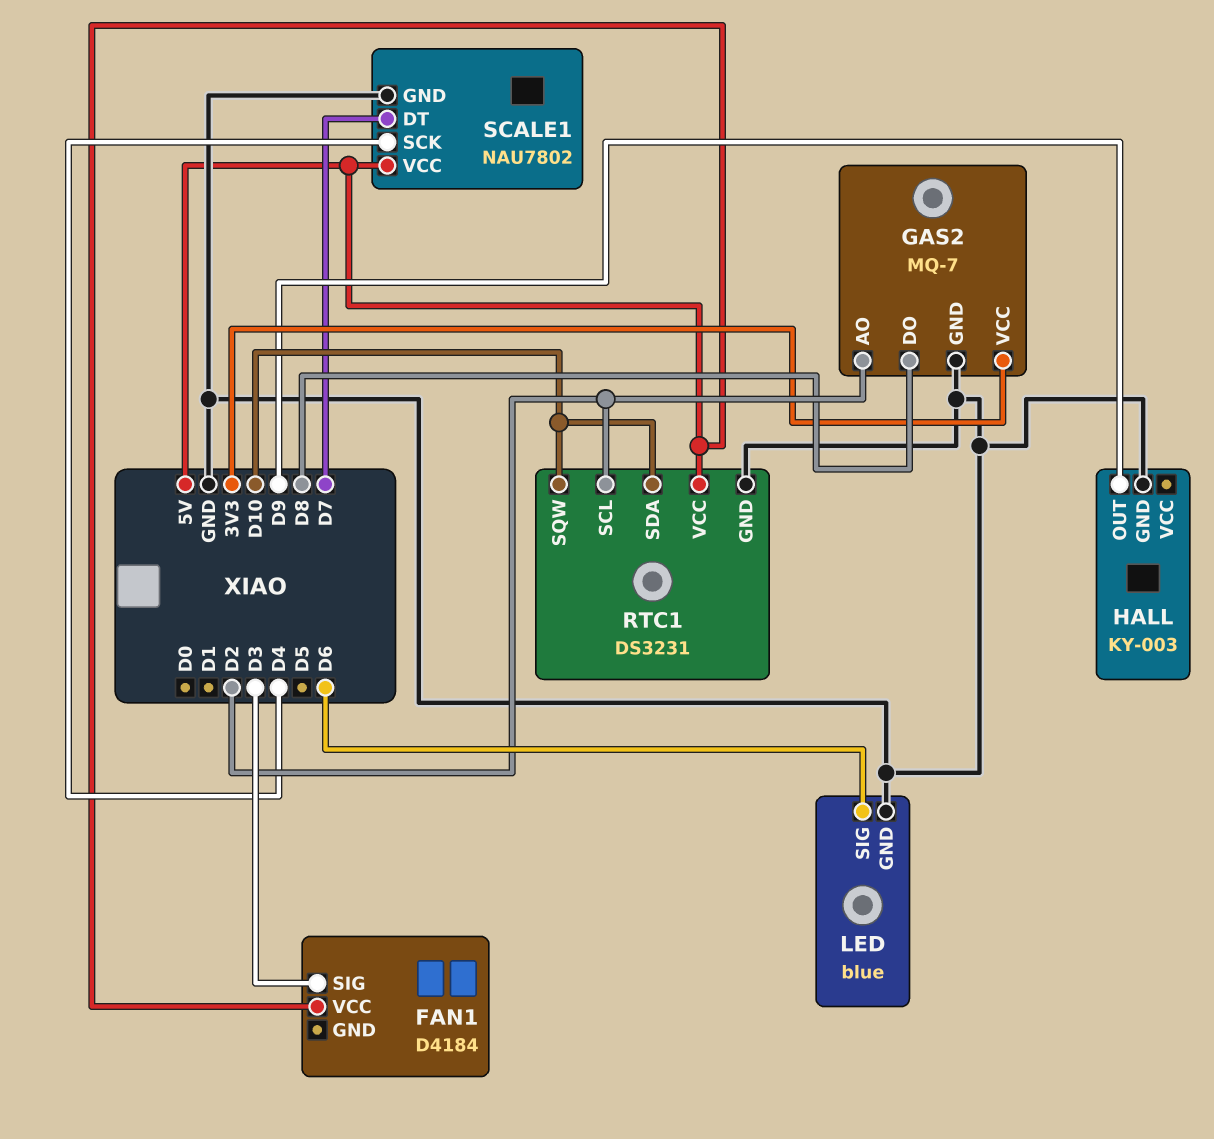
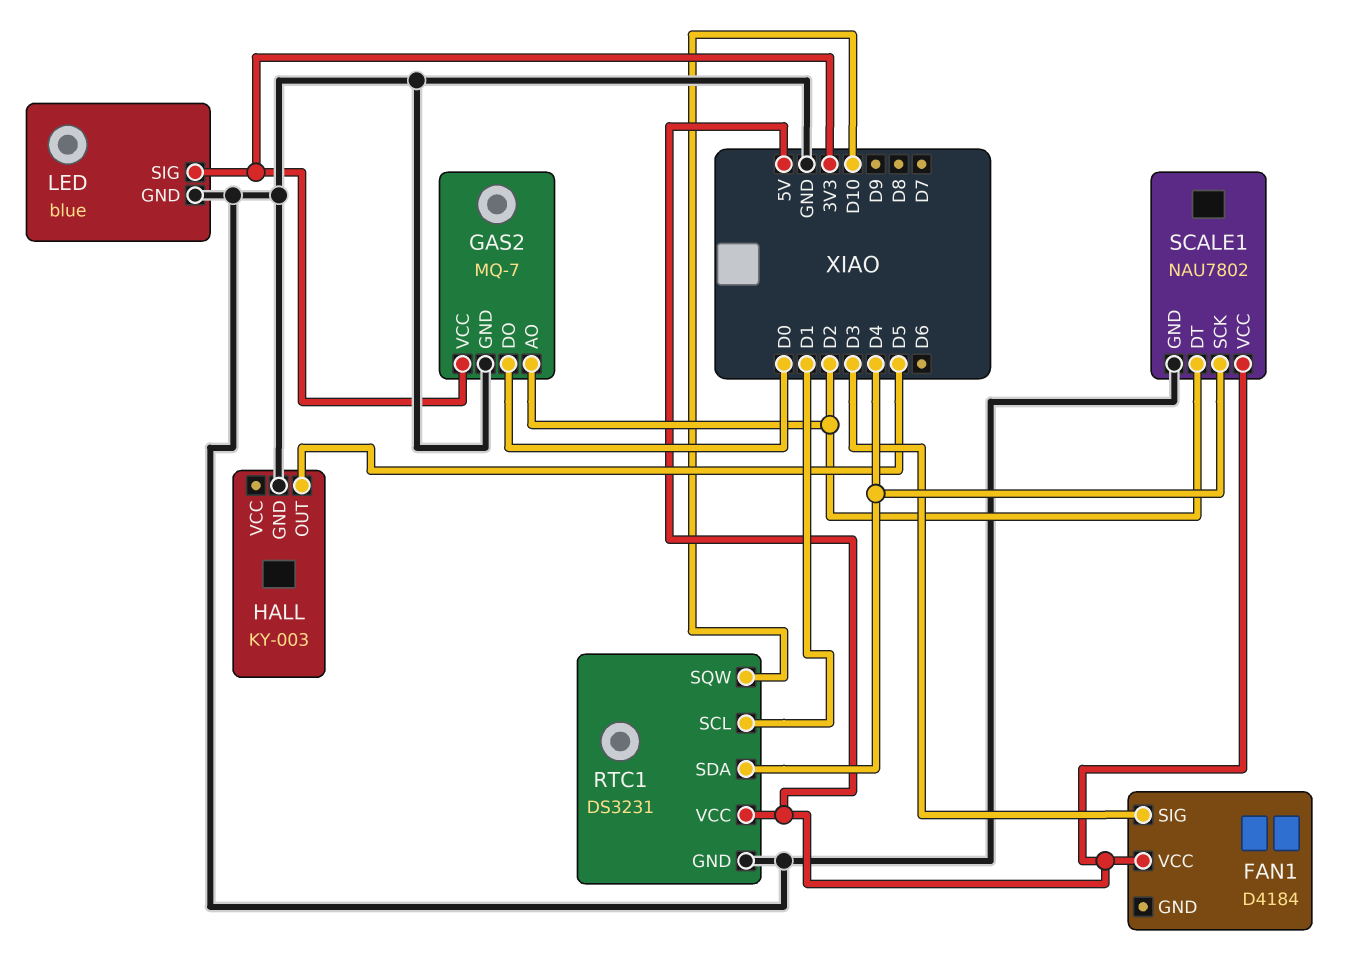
GAS2 pin DO: D8 -> D0
HALL pin OUT: D9 -> D5
LED pin SIG: D6 -> 3V3
RTC1 pin SCL: D2 -> D1
RTC1 pin SDA: D10 -> D4
SCALE1 pin DT: D7 -> D2

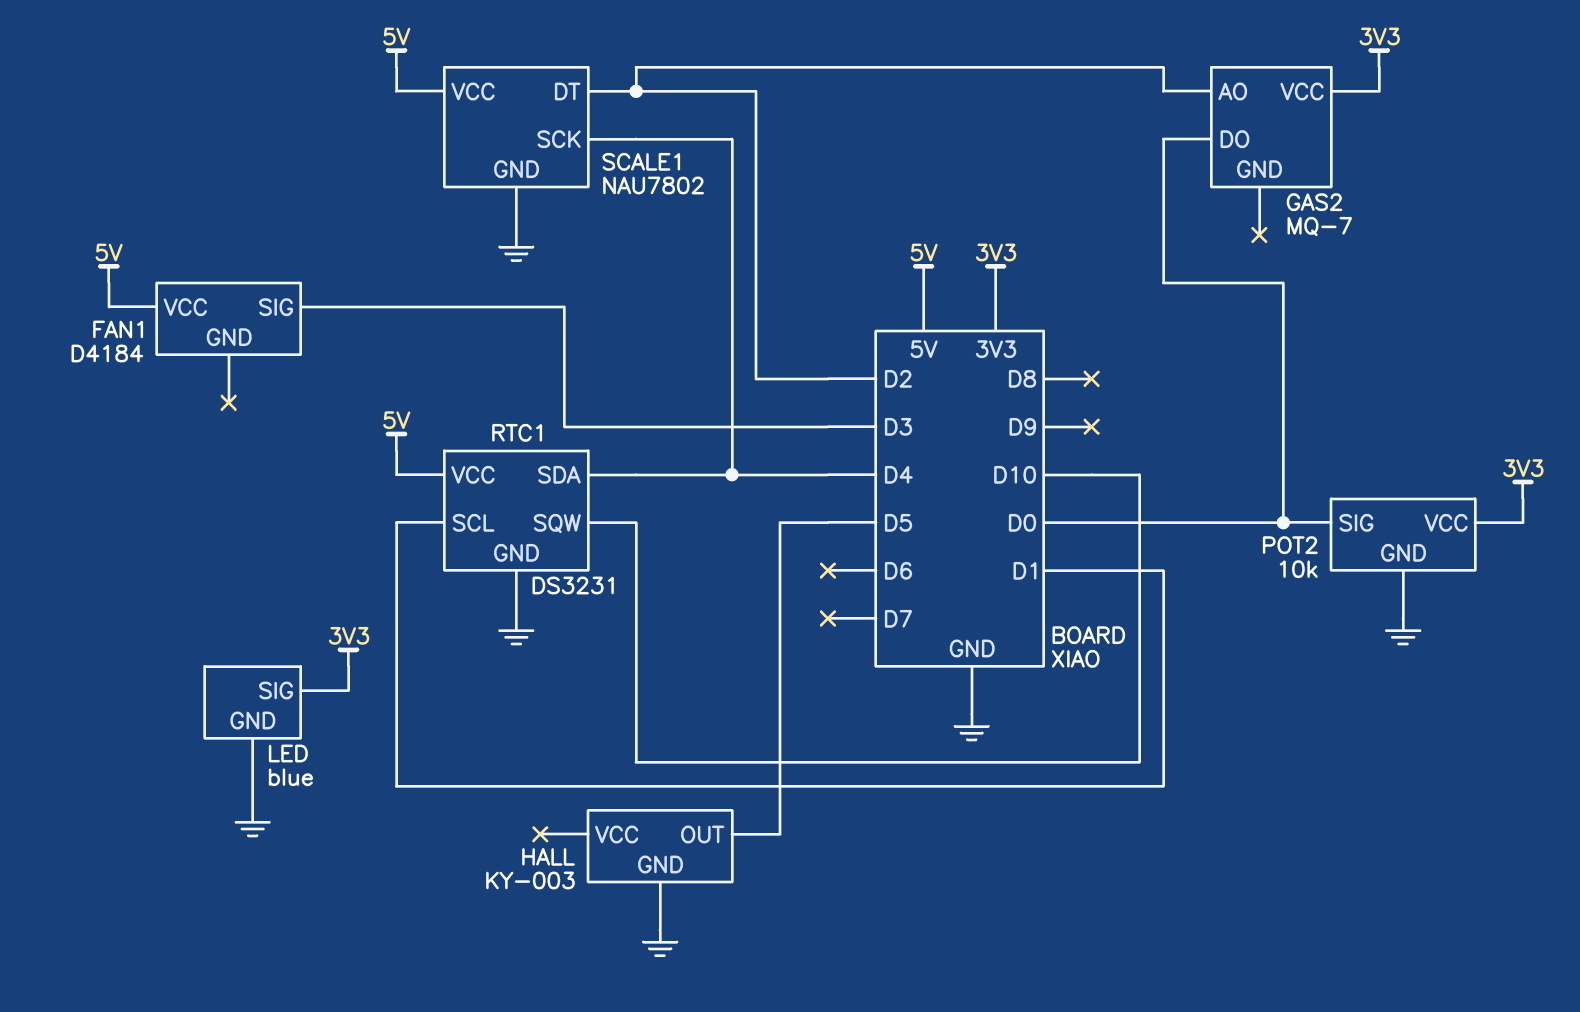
GAS2 pin GND: GND -> none
POT2: none -> 10k
POT2 pin GND: none -> GND
POT2 pin SIG: none -> D0
POT2 pin VCC: none -> 3V3

